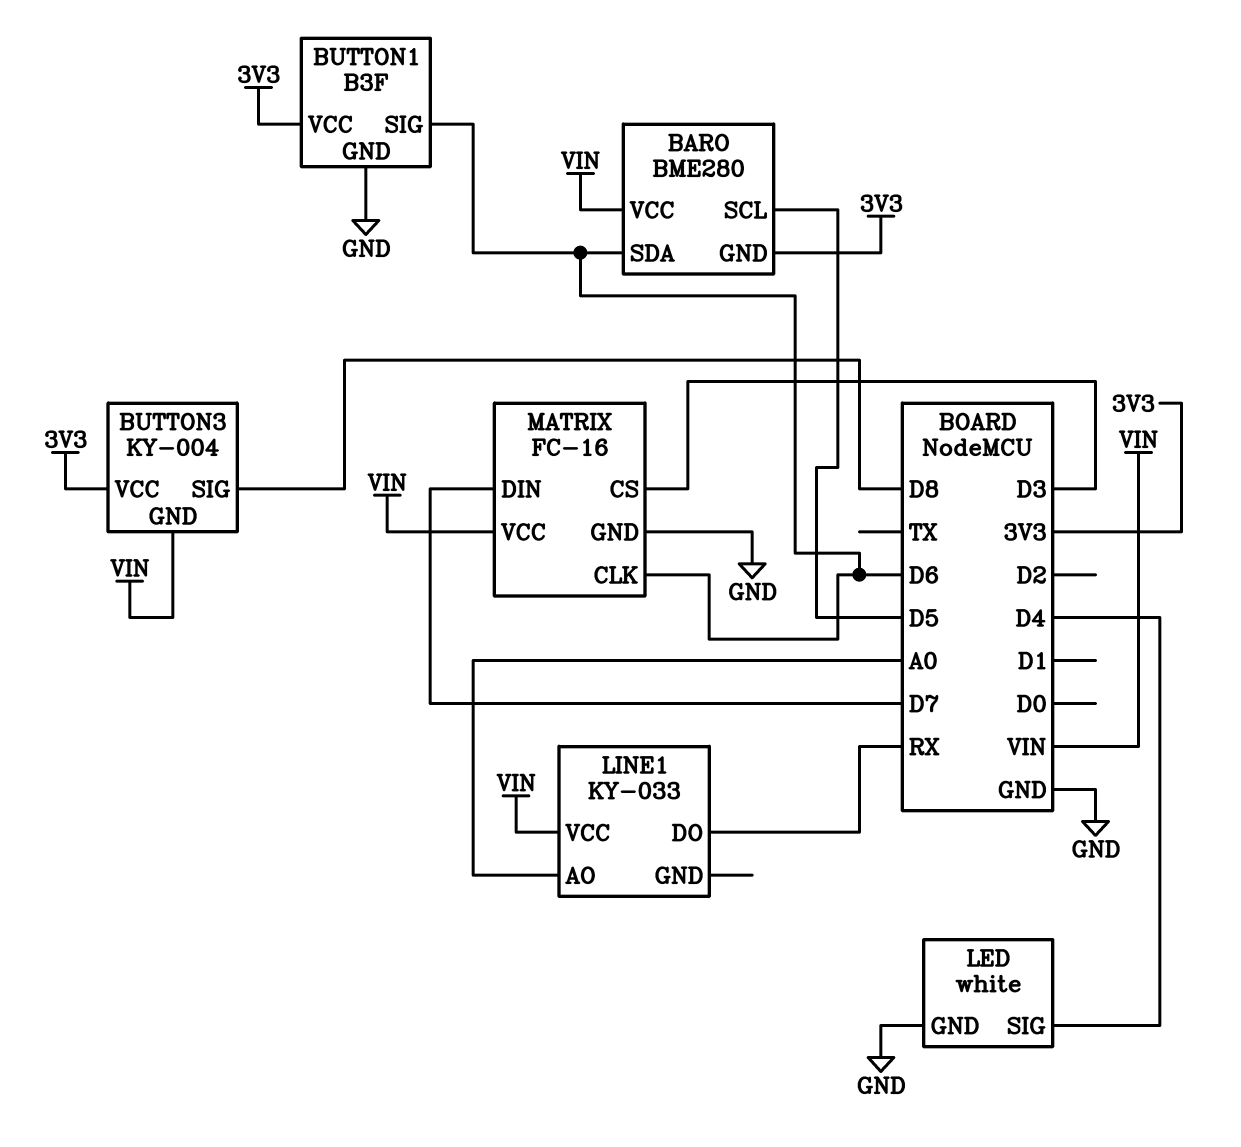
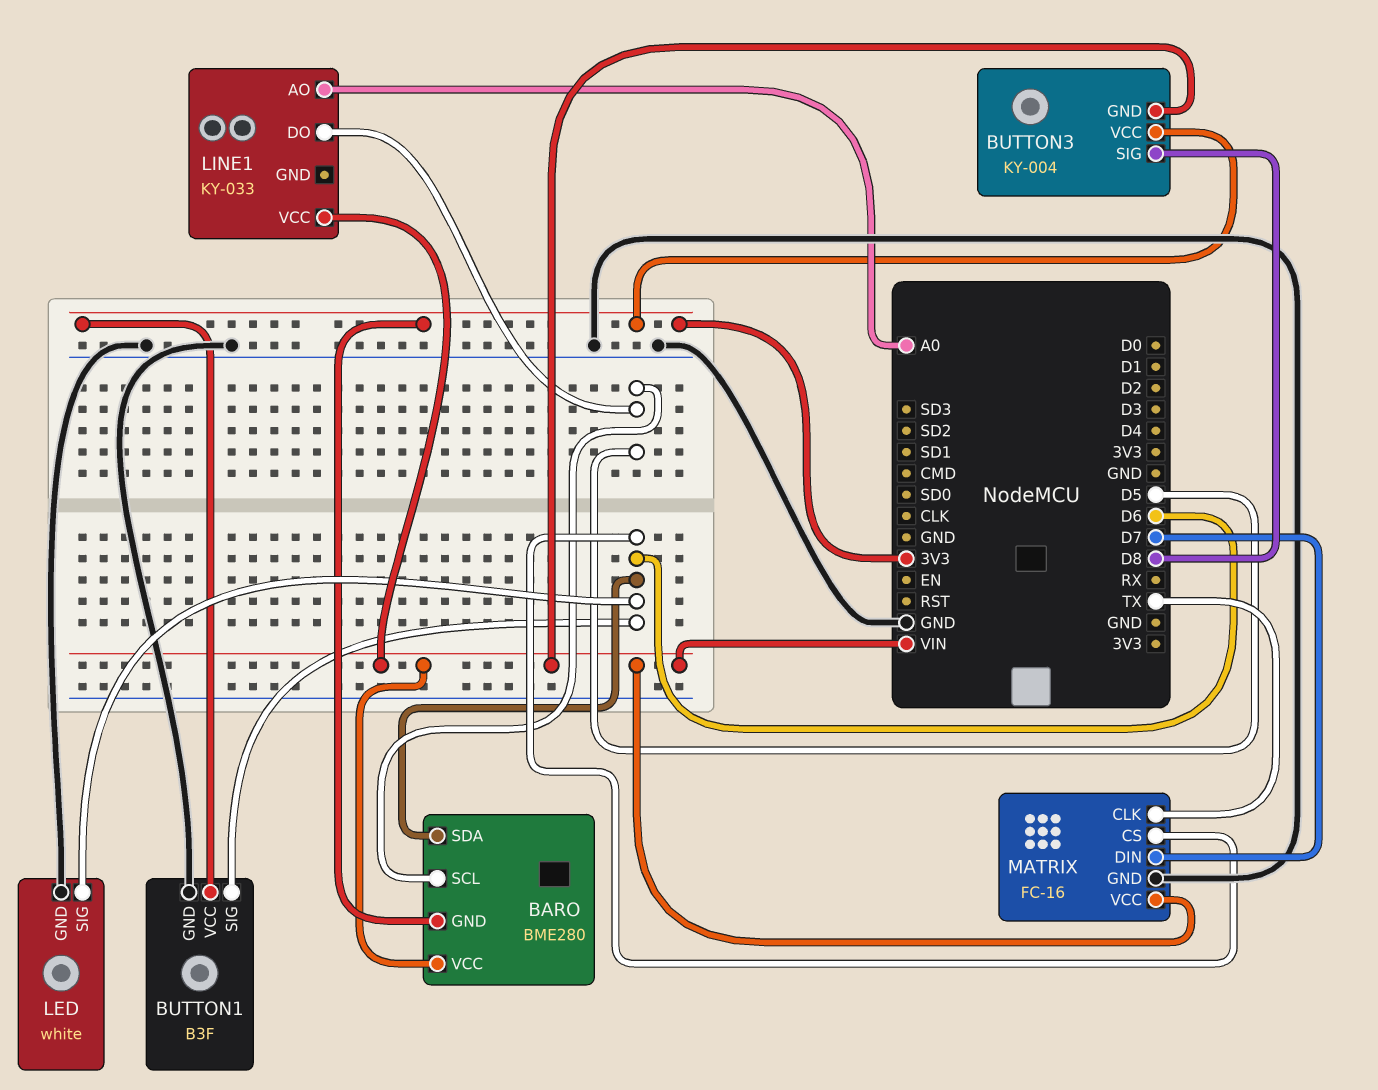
LED pin SIG: D4 -> D6
LINE1 pin DO: RX -> D5
MATRIX pin CLK: D6 -> TX
MATRIX pin CS: D3 -> D6

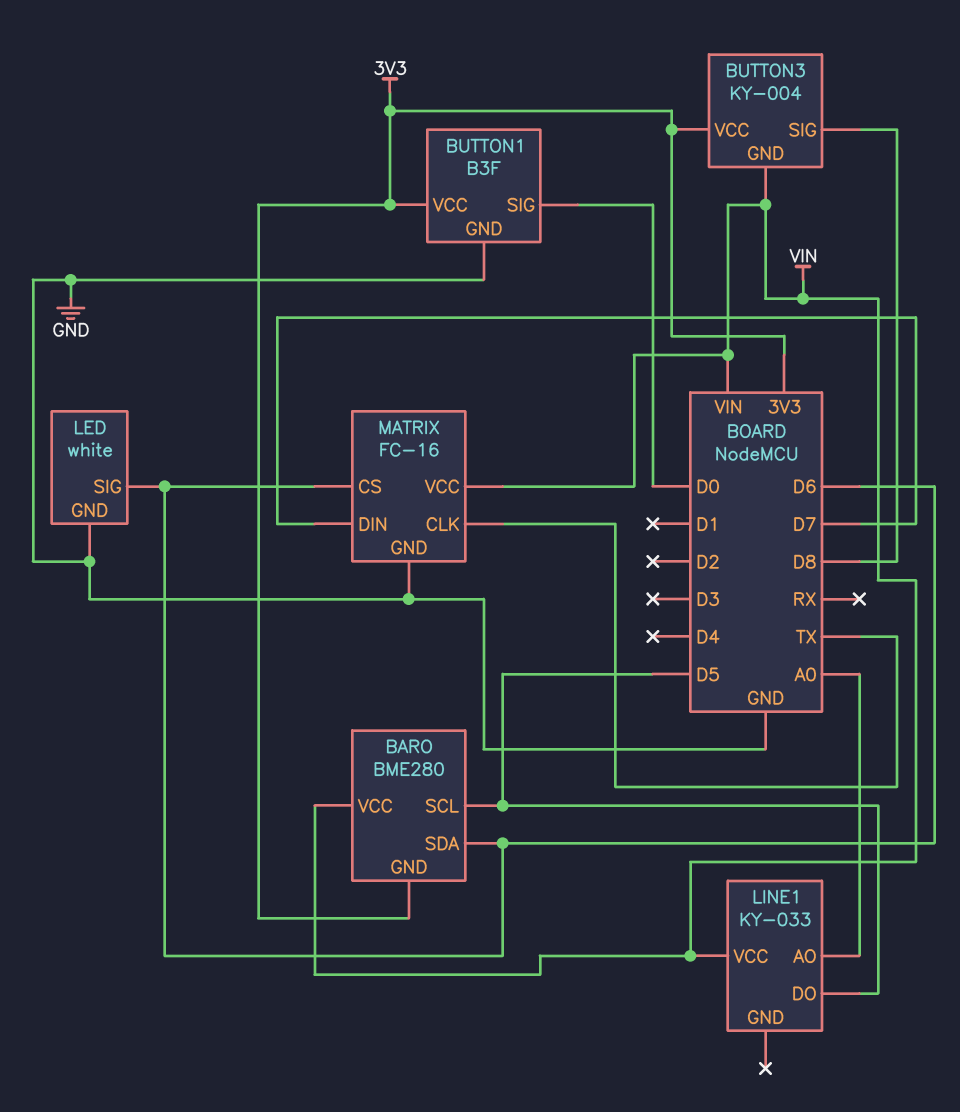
BUTTON1 pin SIG: D6 -> D0

